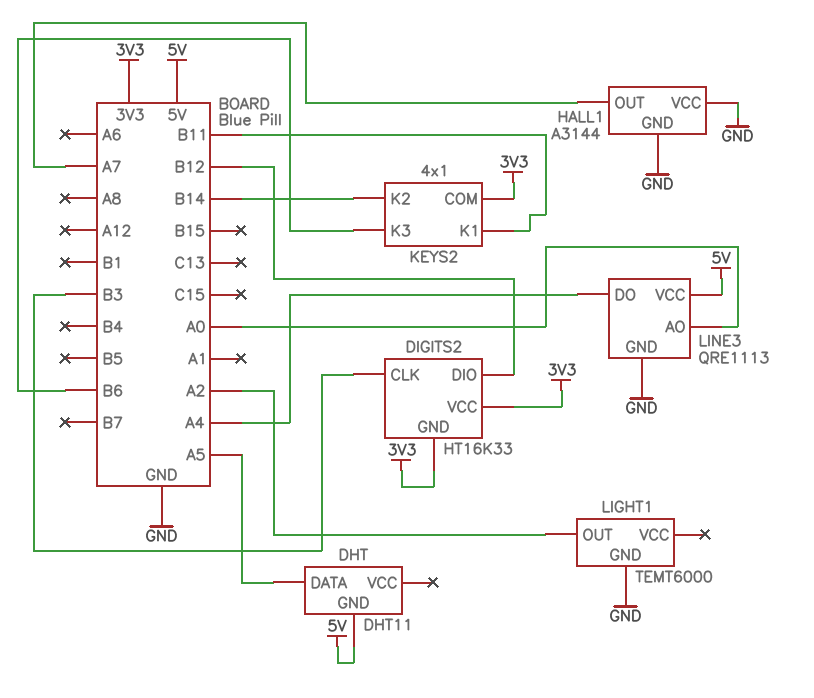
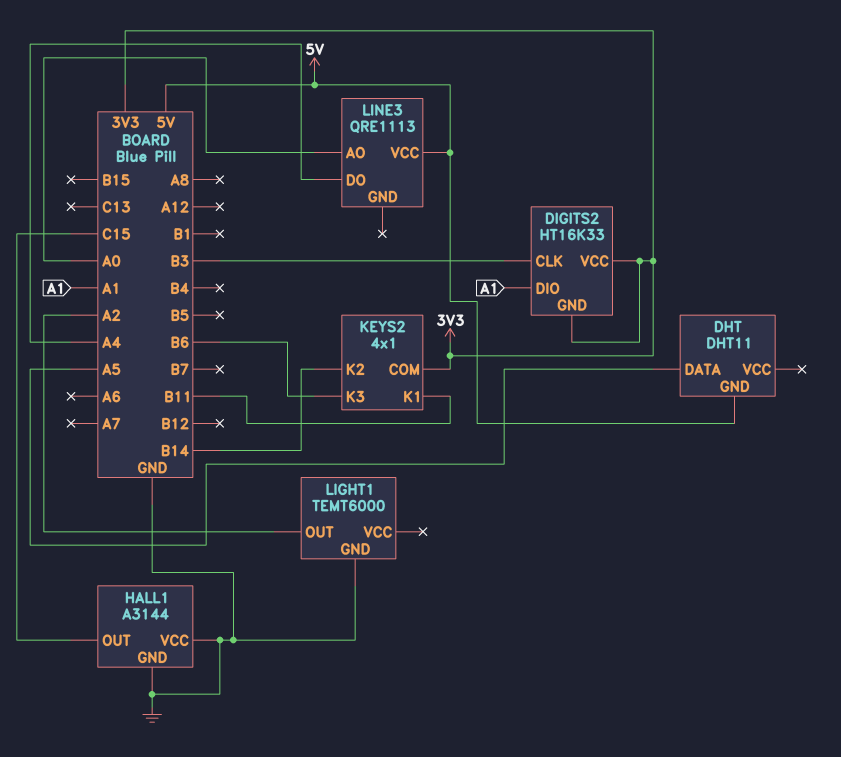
DIGITS2 pin DIO: B12 -> A1
HALL1 pin OUT: A7 -> C15
LINE3 pin GND: GND -> none

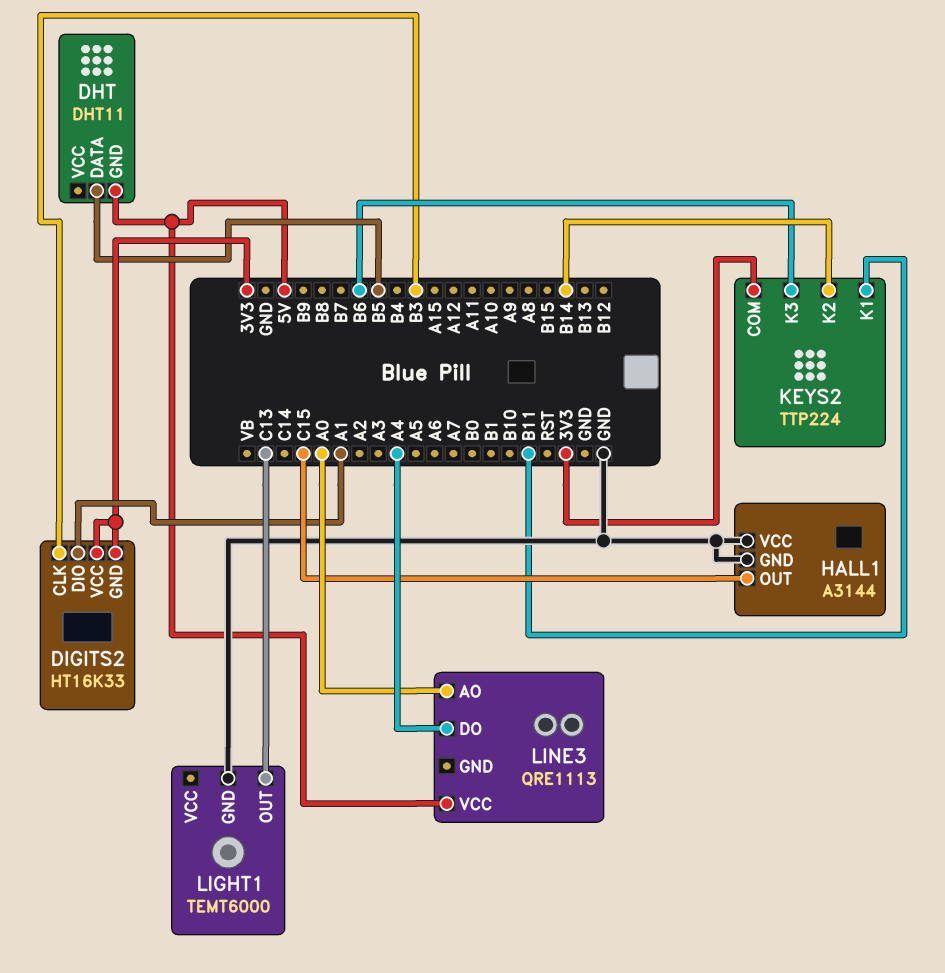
DHT pin DATA: A5 -> B5
KEYS2: 4x1 -> TTP224
LIGHT1 pin OUT: A2 -> C13

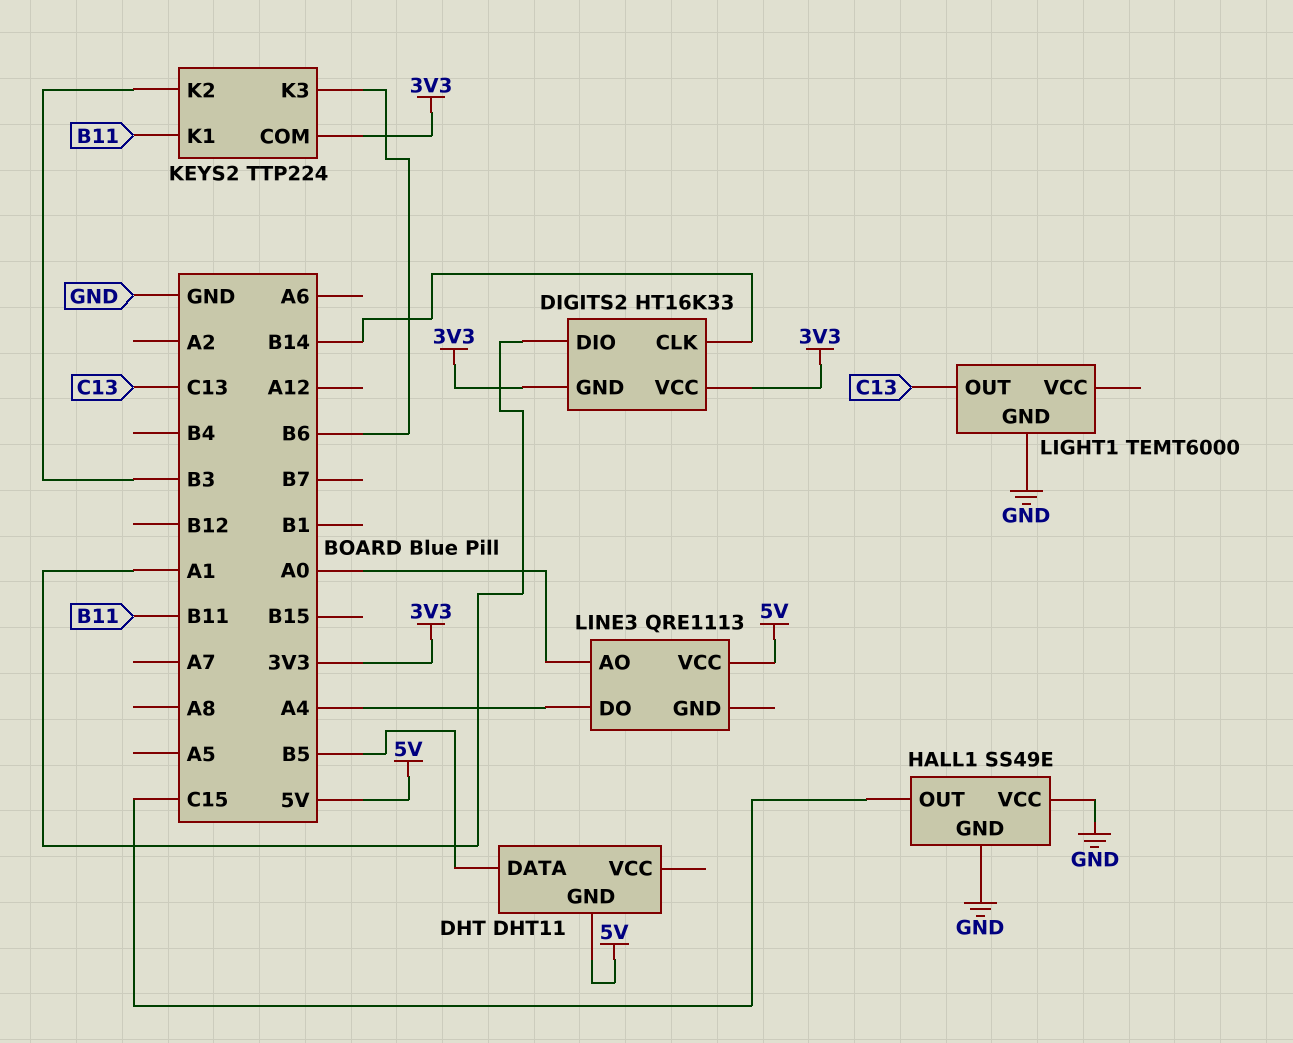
DIGITS2 pin CLK: B3 -> B14
HALL1: A3144 -> SS49E
KEYS2 pin K2: B14 -> B3

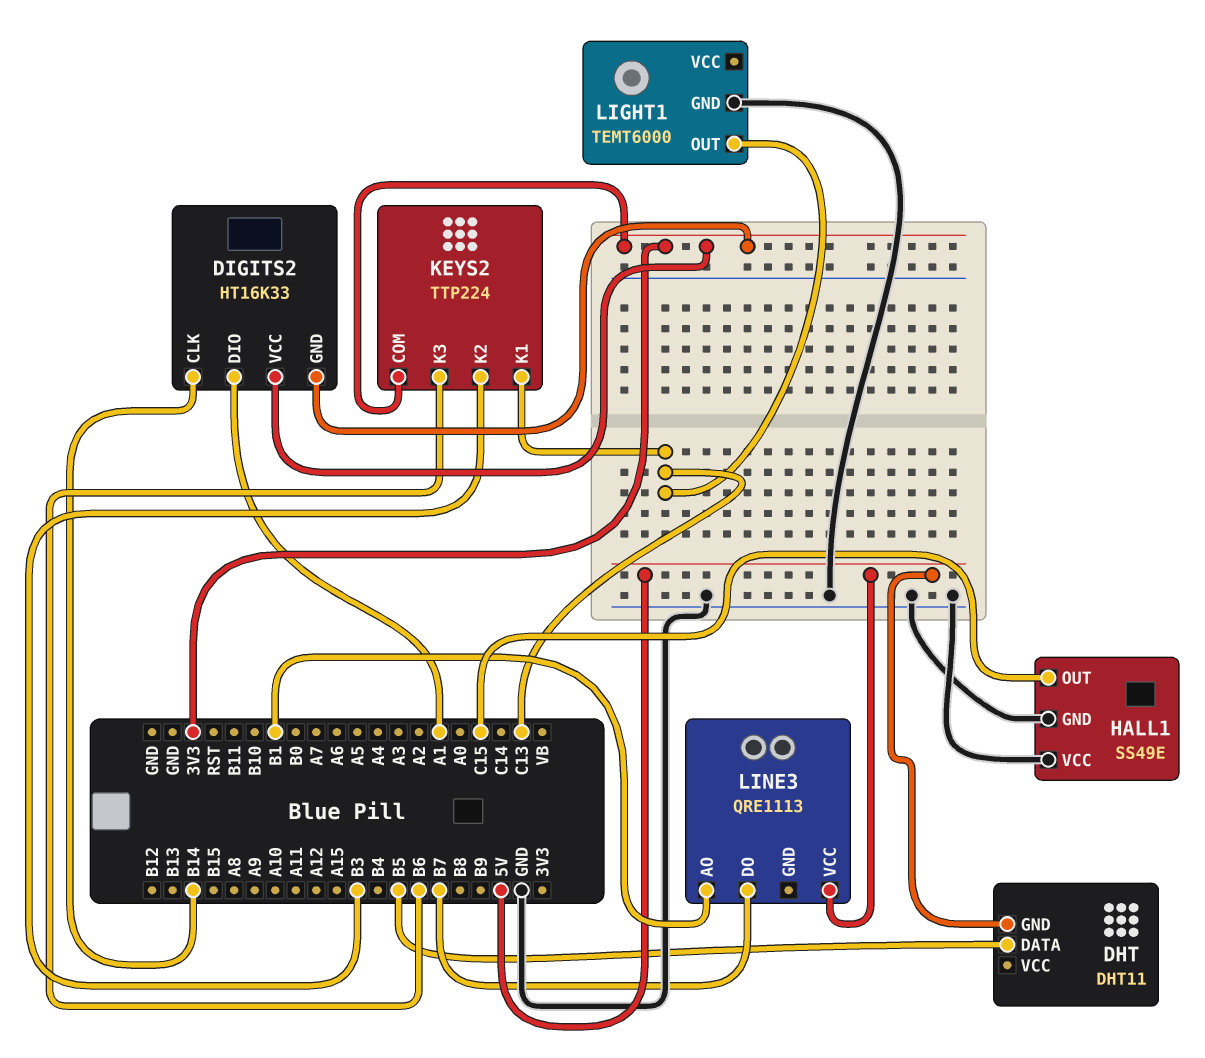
KEYS2 pin K1: B11 -> C13
LINE3 pin AO: A0 -> B1
LINE3 pin DO: A4 -> B7

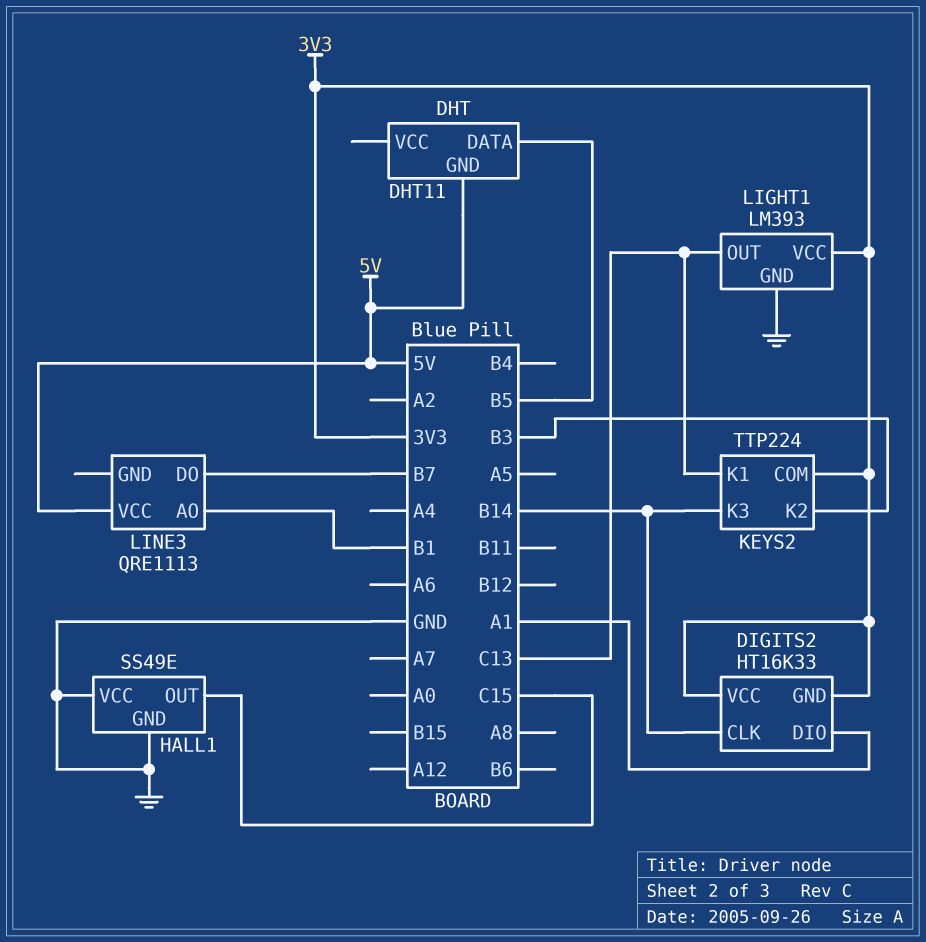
KEYS2 pin K3: B6 -> B14
LIGHT1: TEMT6000 -> LM393
LIGHT1 pin VCC: none -> 3V3

